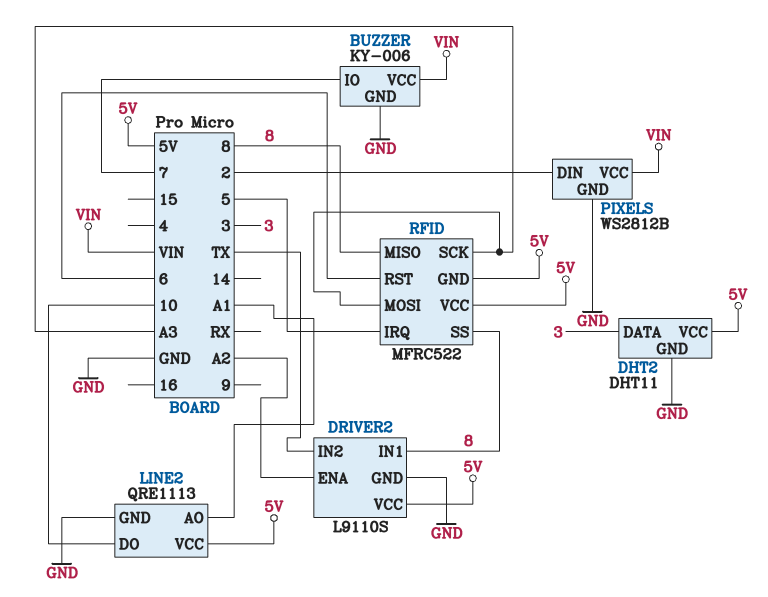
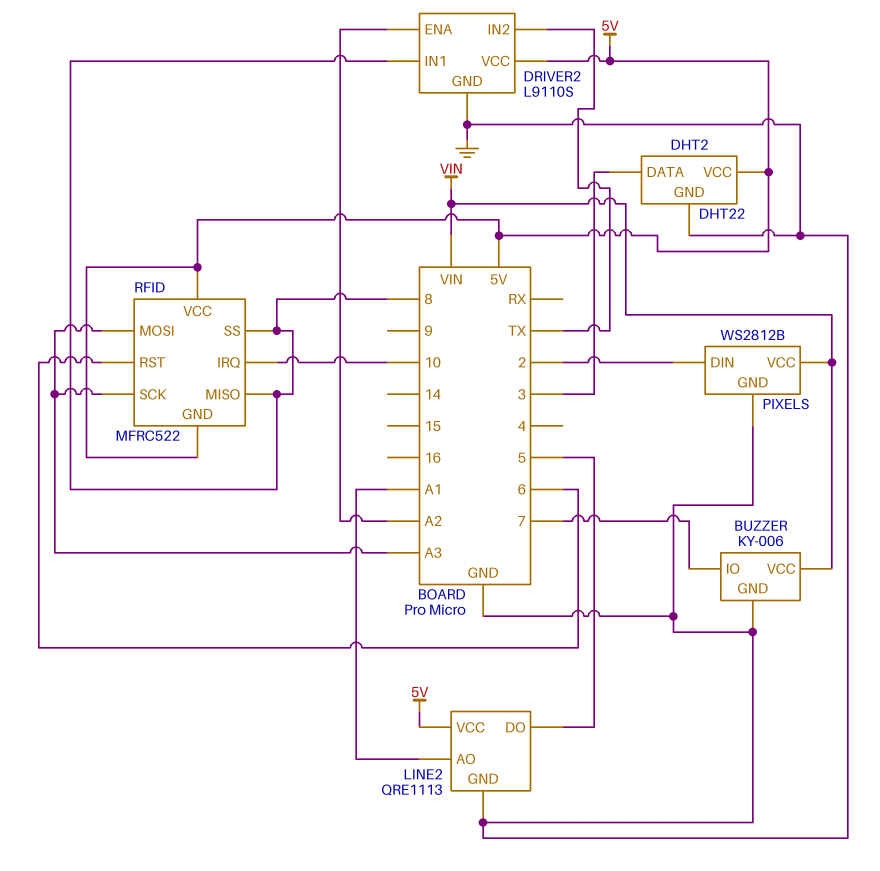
DHT2: DHT11 -> DHT22
LINE2 pin DO: 10 -> 5
RFID pin IRQ: 5 -> 10

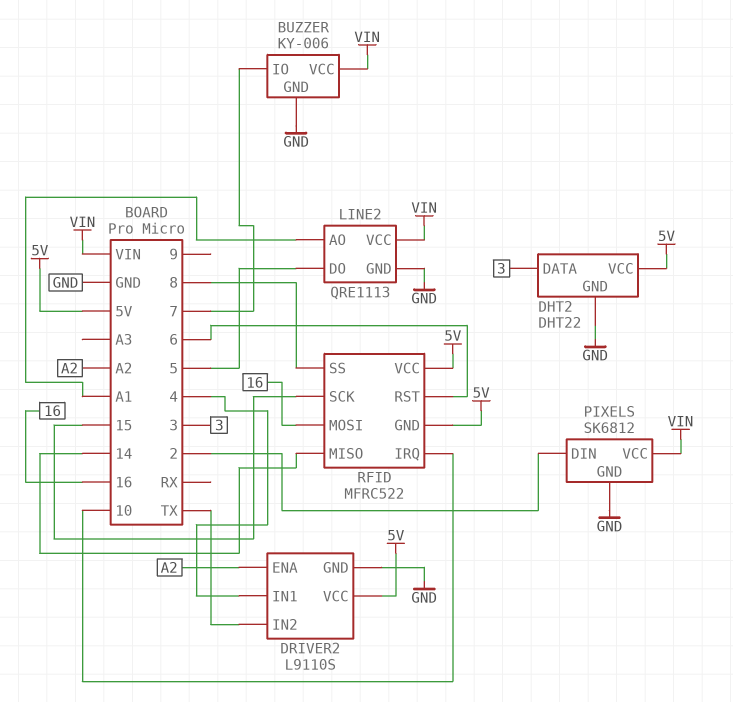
DRIVER2 pin IN1: 8 -> 4
LINE2 pin VCC: 5V -> VIN
PIXELS: WS2812B -> SK6812
RFID pin MISO: 8 -> 14
RFID pin MOSI: A3 -> 16
RFID pin SCK: A3 -> 15

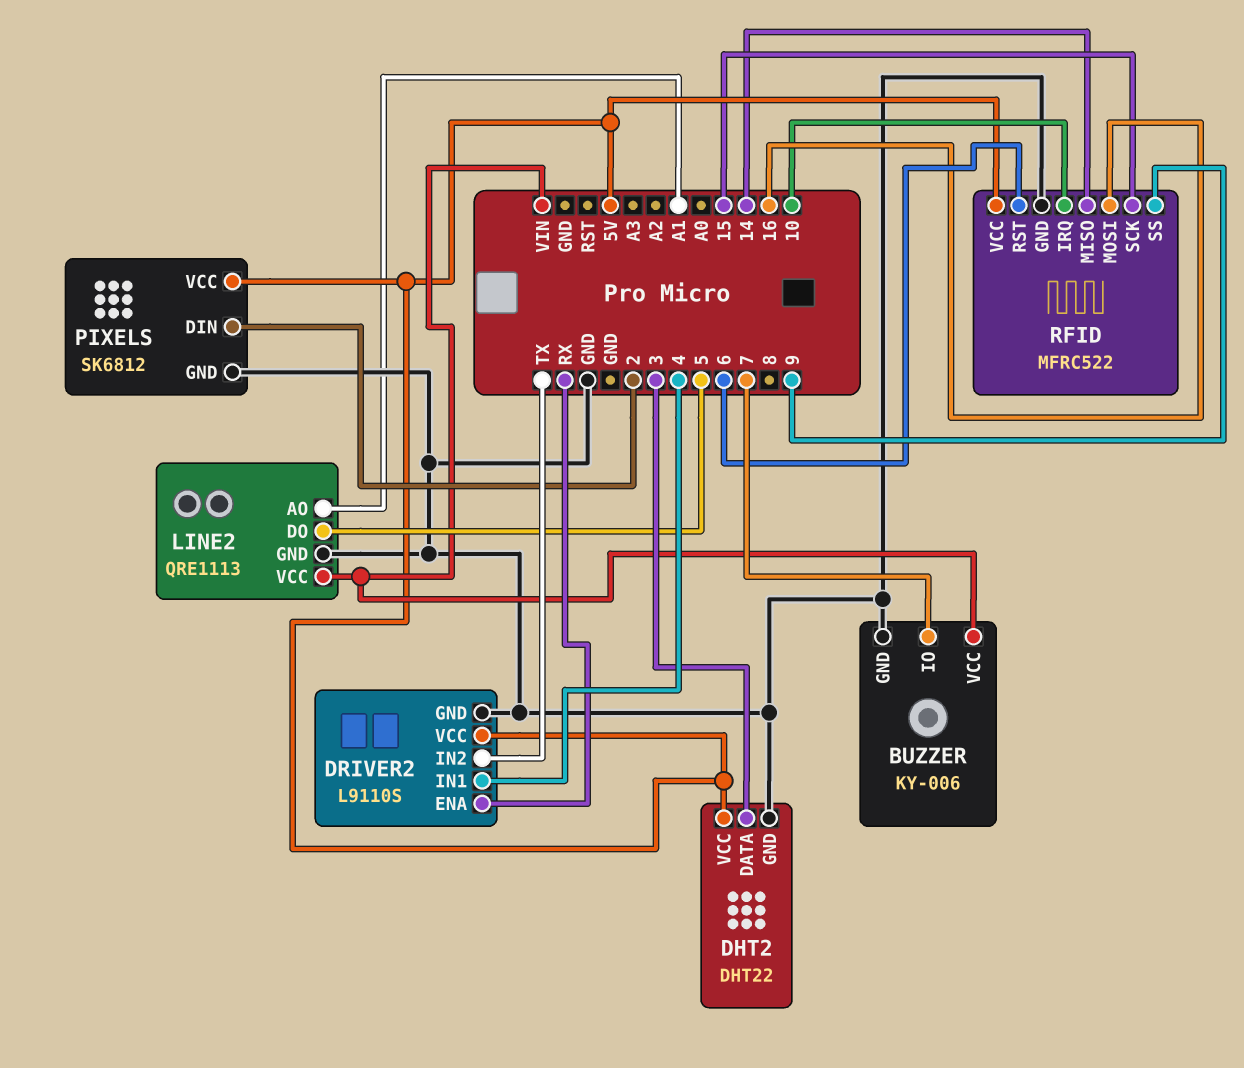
DRIVER2 pin ENA: A2 -> RX
PIXELS pin VCC: VIN -> 5V
RFID pin GND: 5V -> GND
RFID pin SS: 8 -> 9

